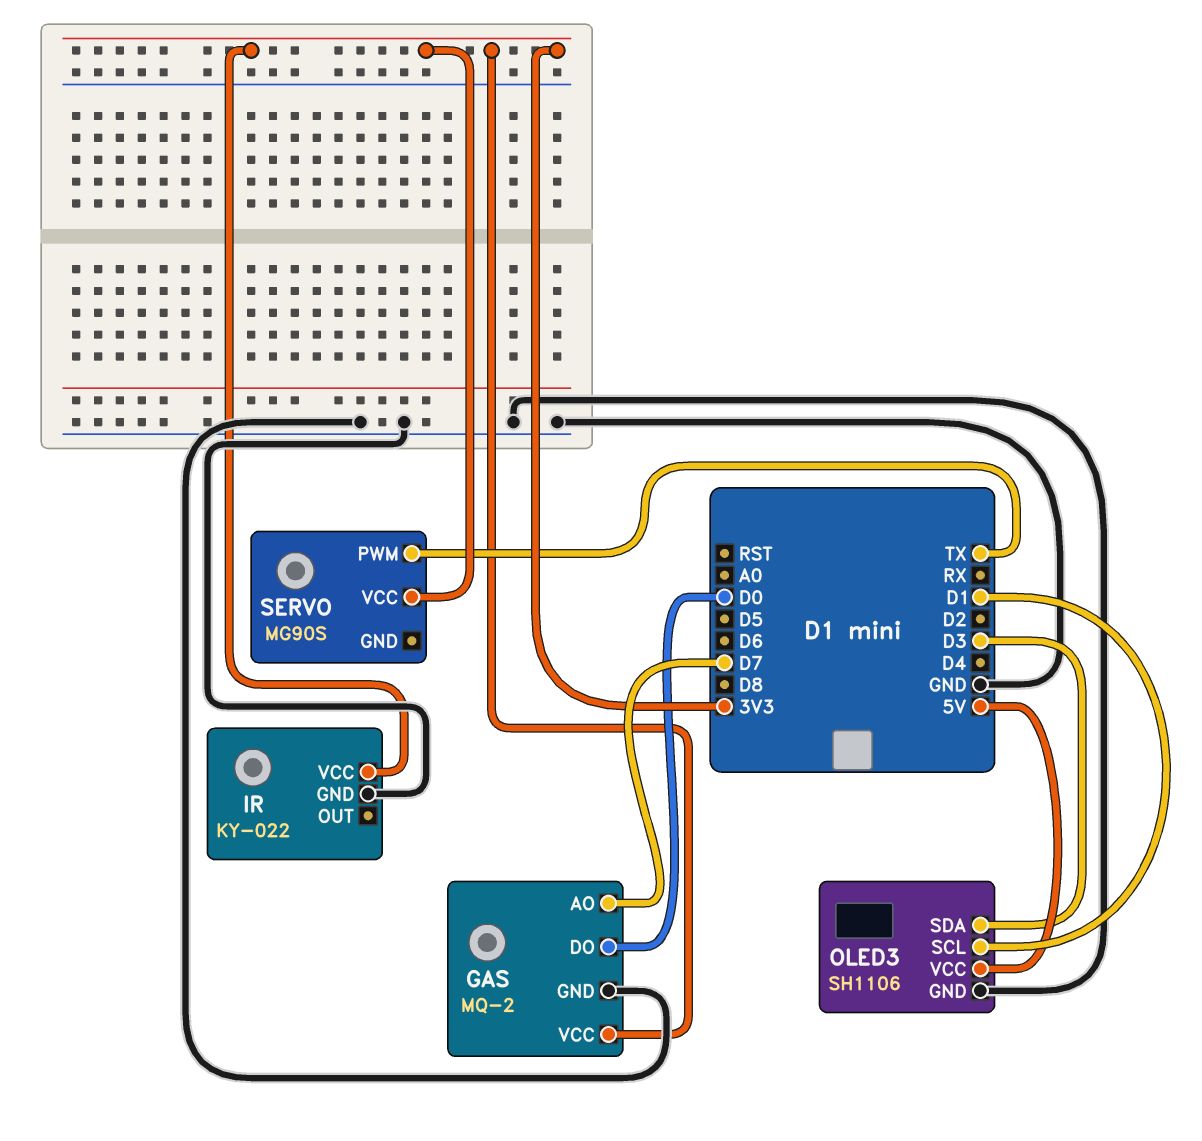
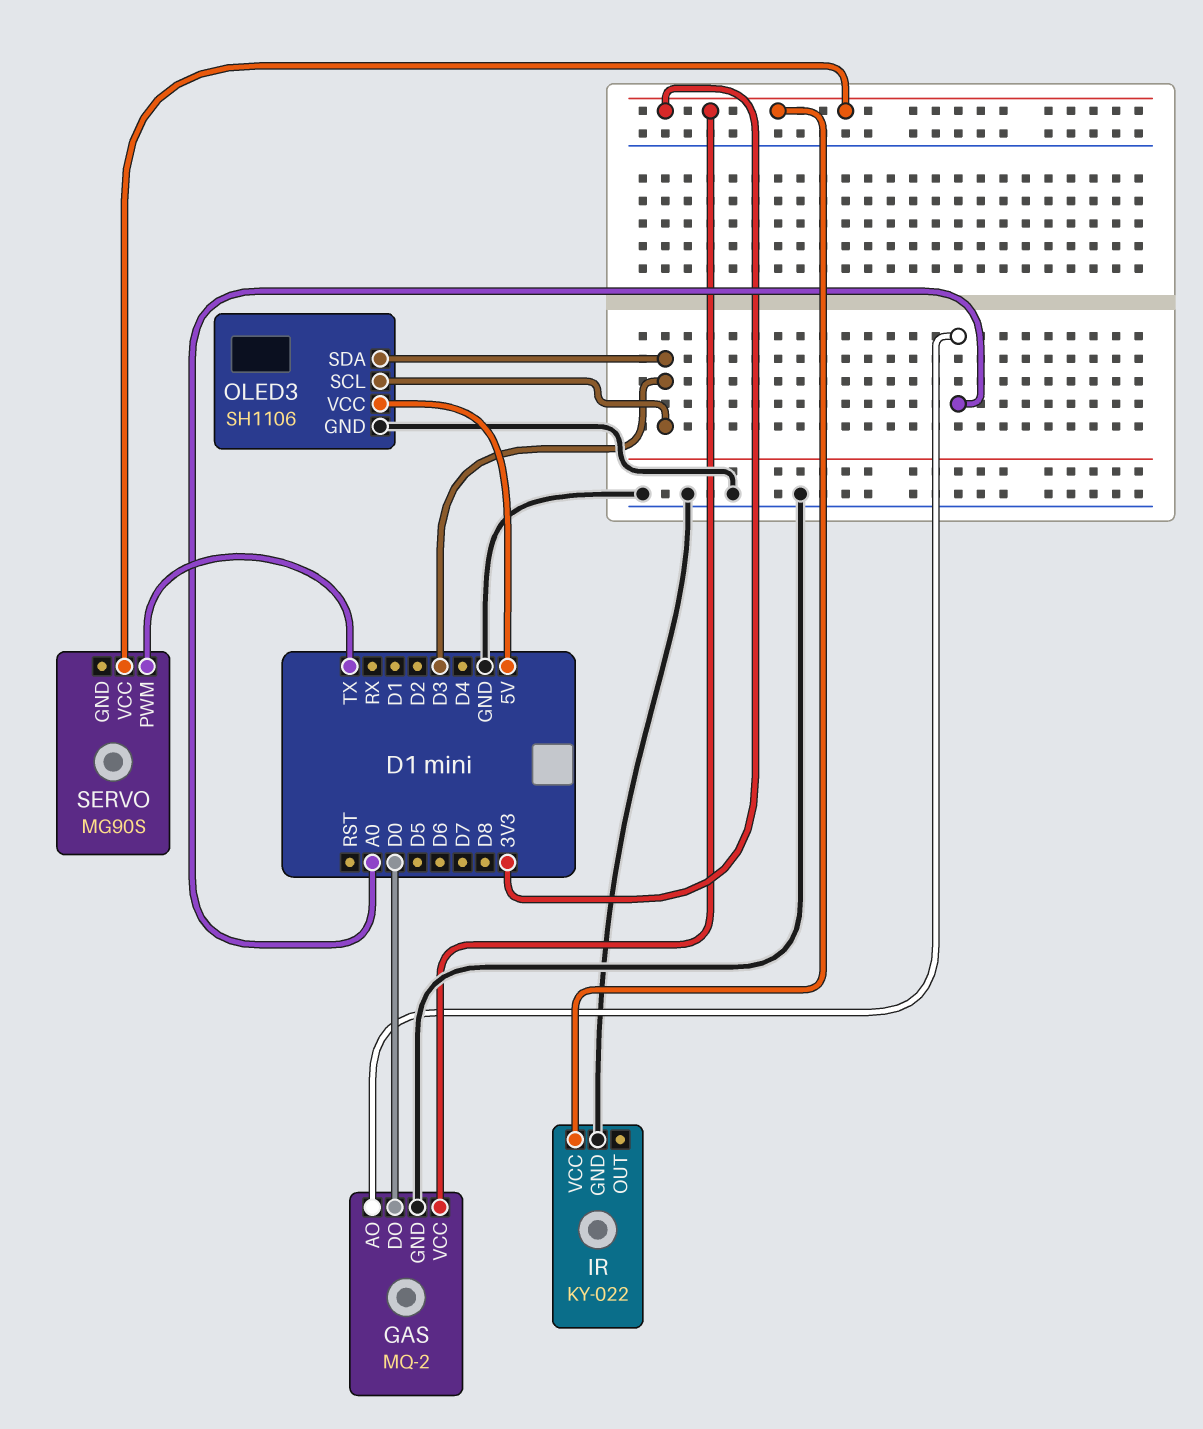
GAS pin AO: D7 -> A0
OLED3 pin SCL: D1 -> D3

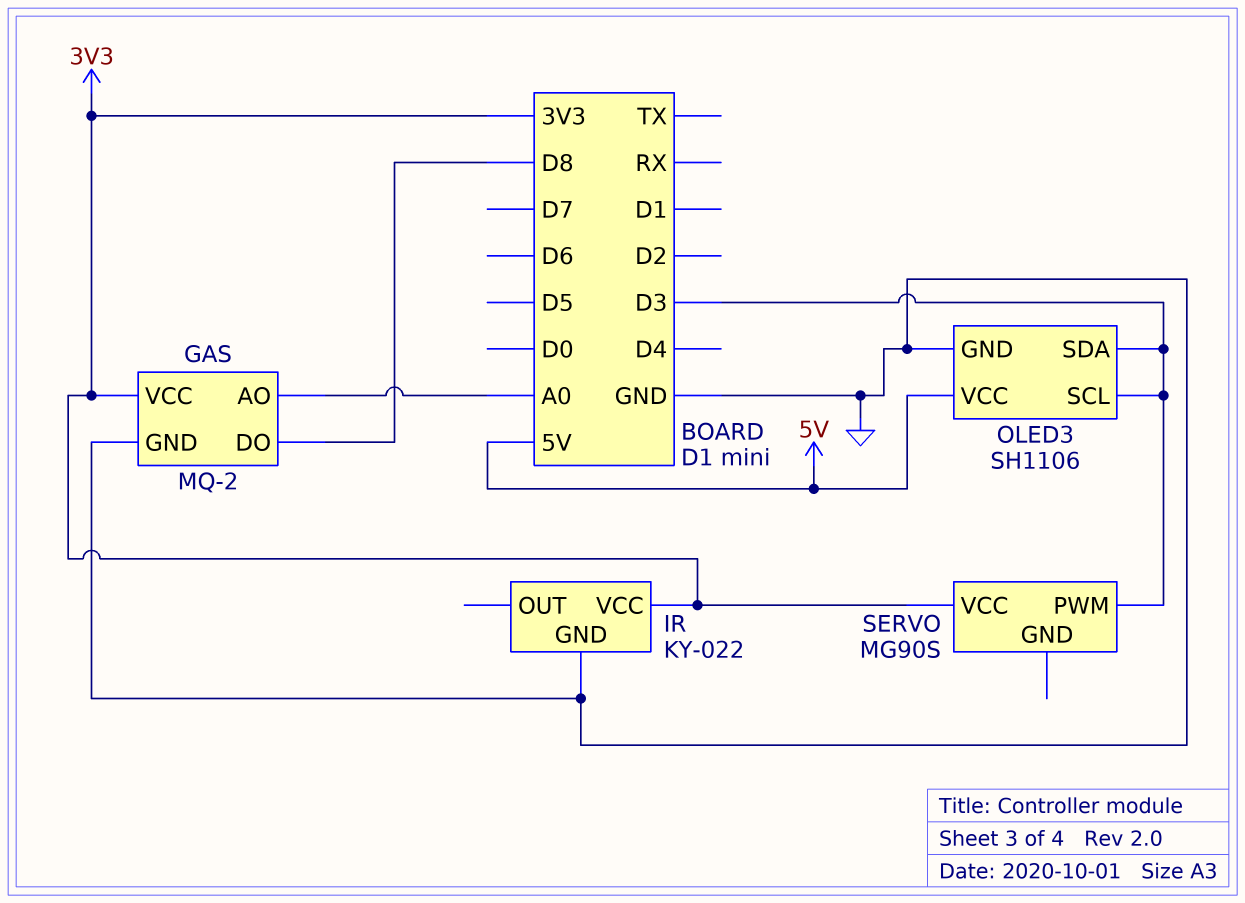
GAS pin DO: D0 -> D8
SERVO pin PWM: TX -> D3

